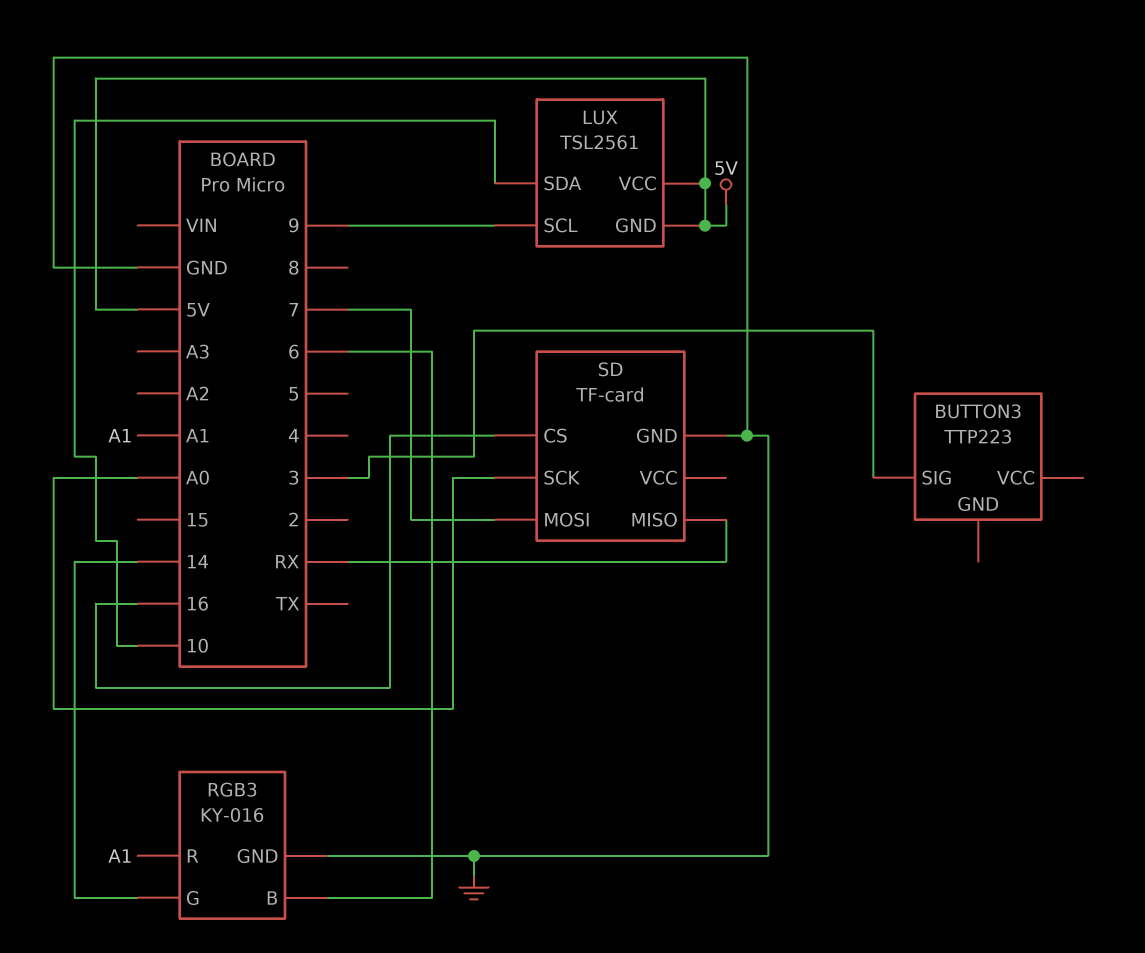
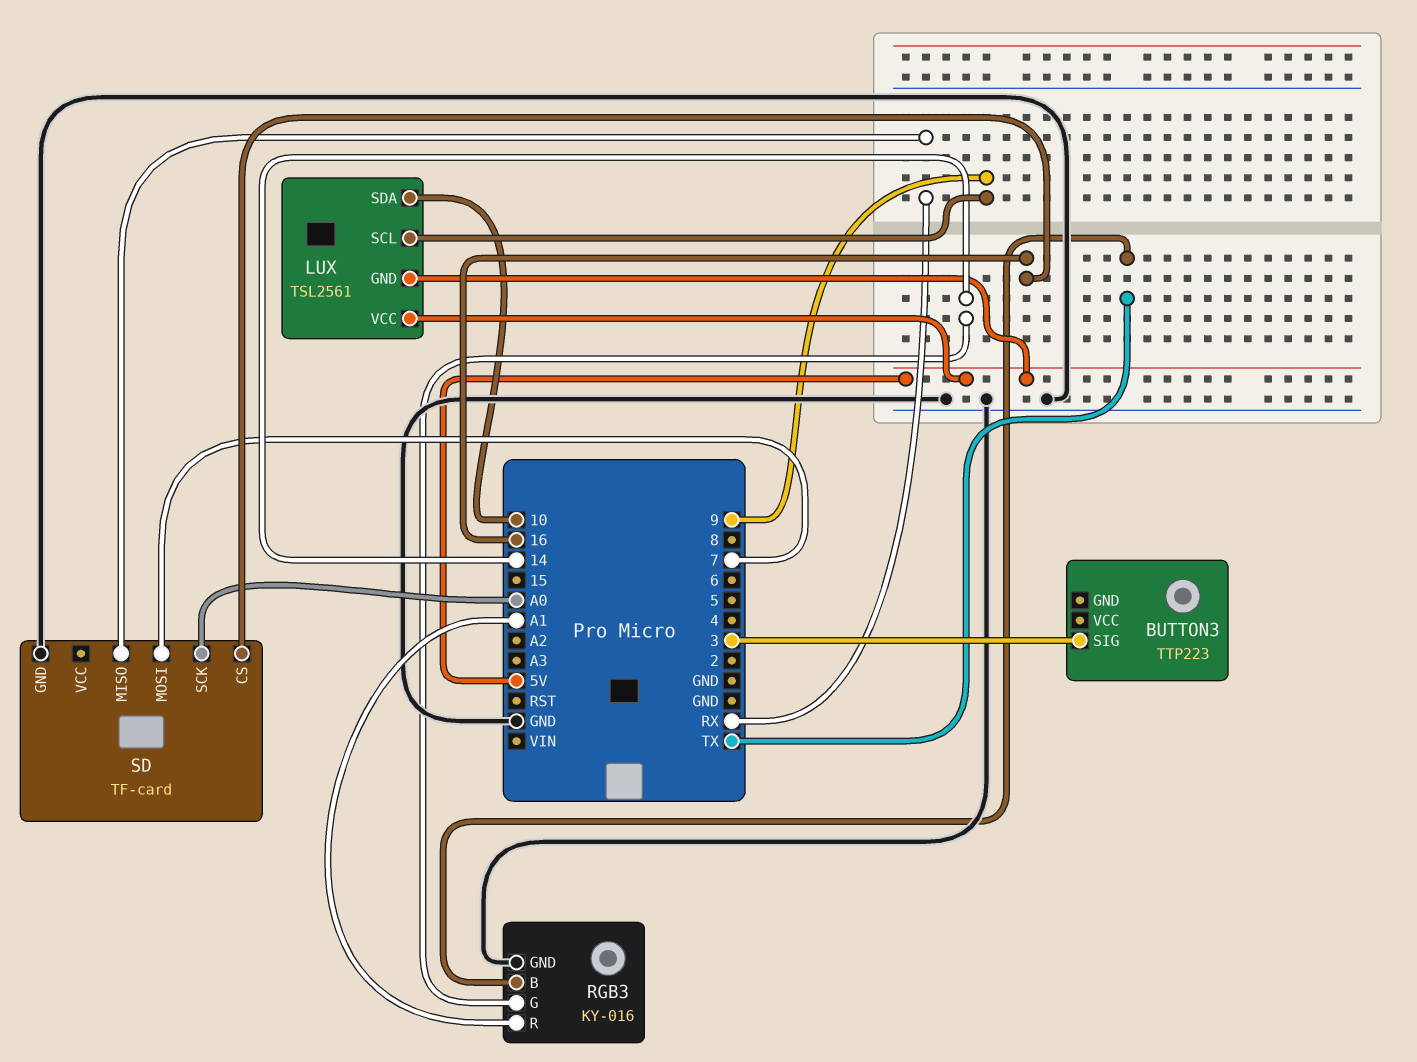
RGB3 pin B: 6 -> TX

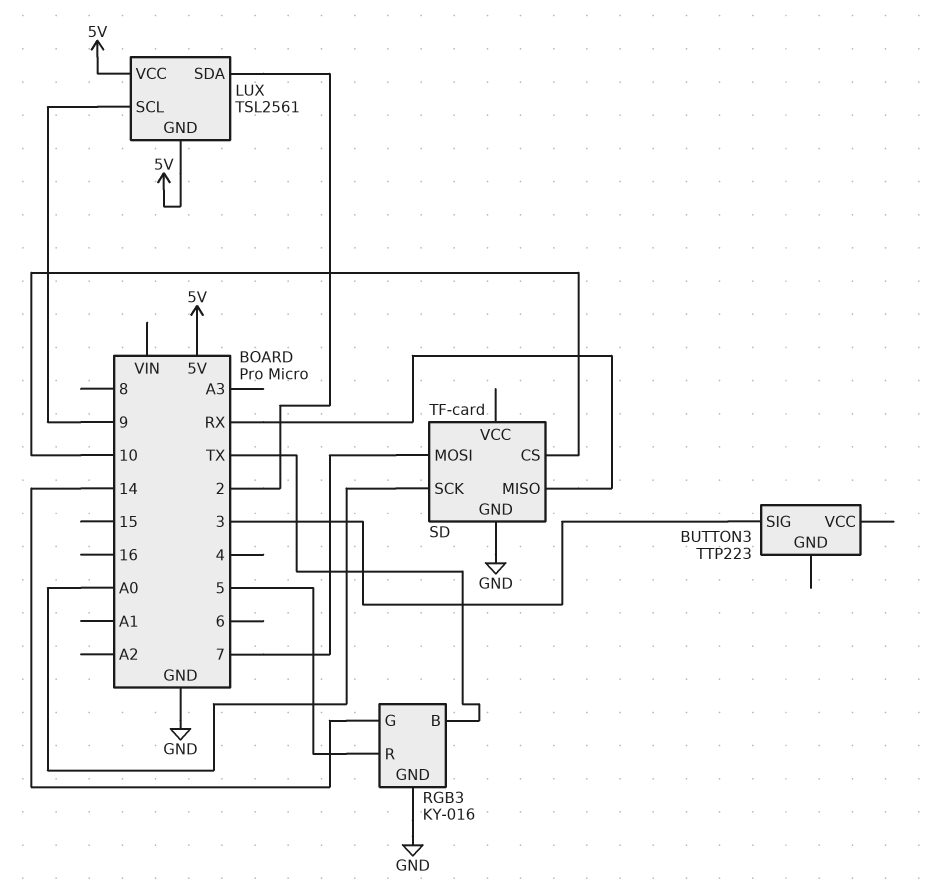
LUX pin SDA: 10 -> 2
RGB3 pin R: A1 -> 5
SD pin CS: 16 -> 10

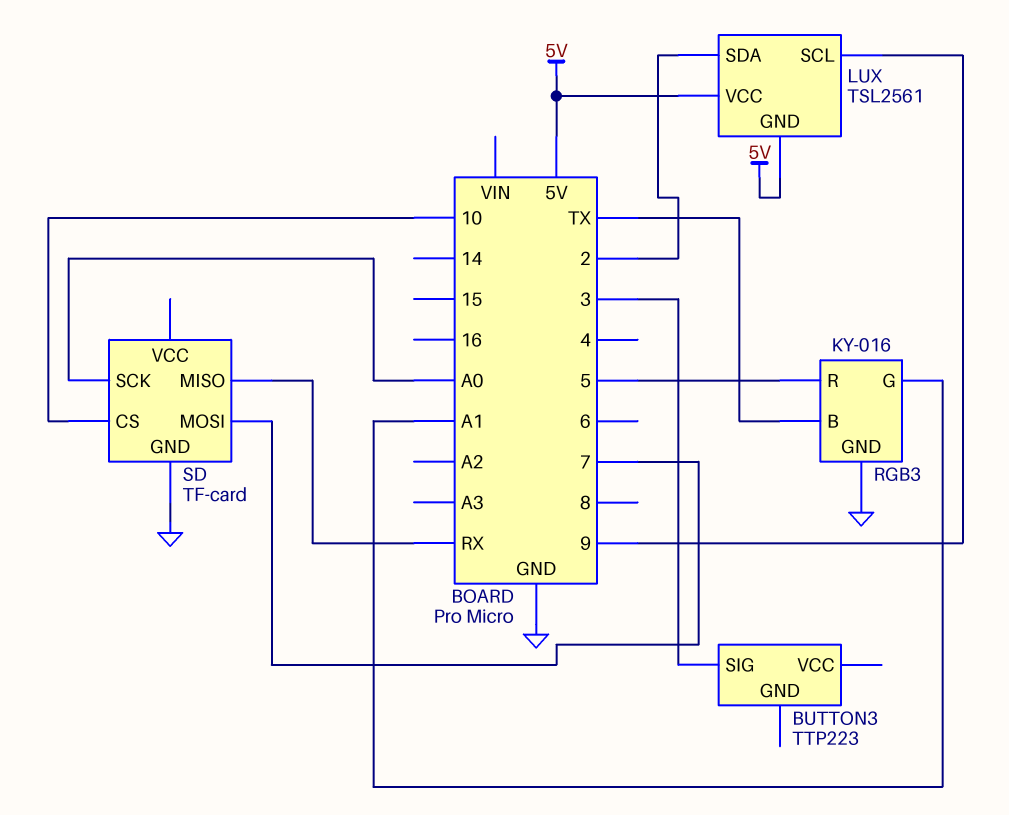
RGB3 pin G: 14 -> A1

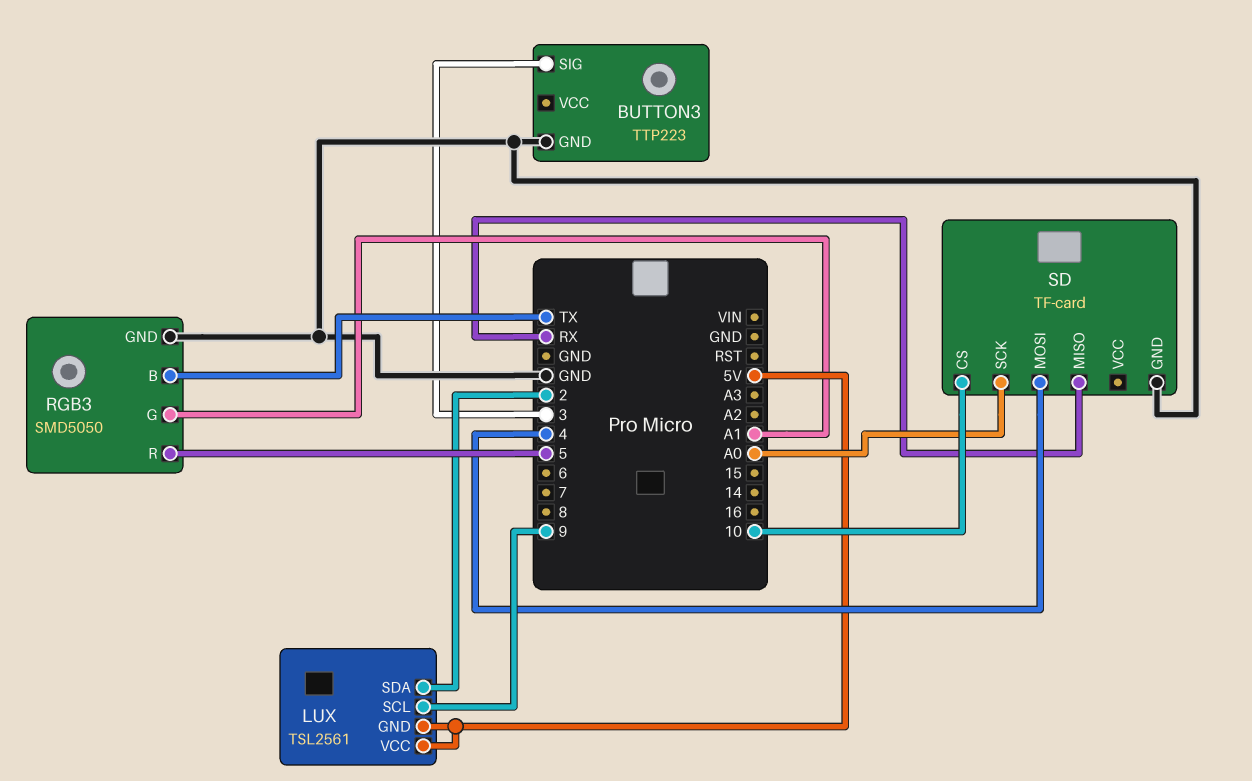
BUTTON3 pin GND: none -> GND
RGB3: KY-016 -> SMD5050
SD pin MOSI: 7 -> 4

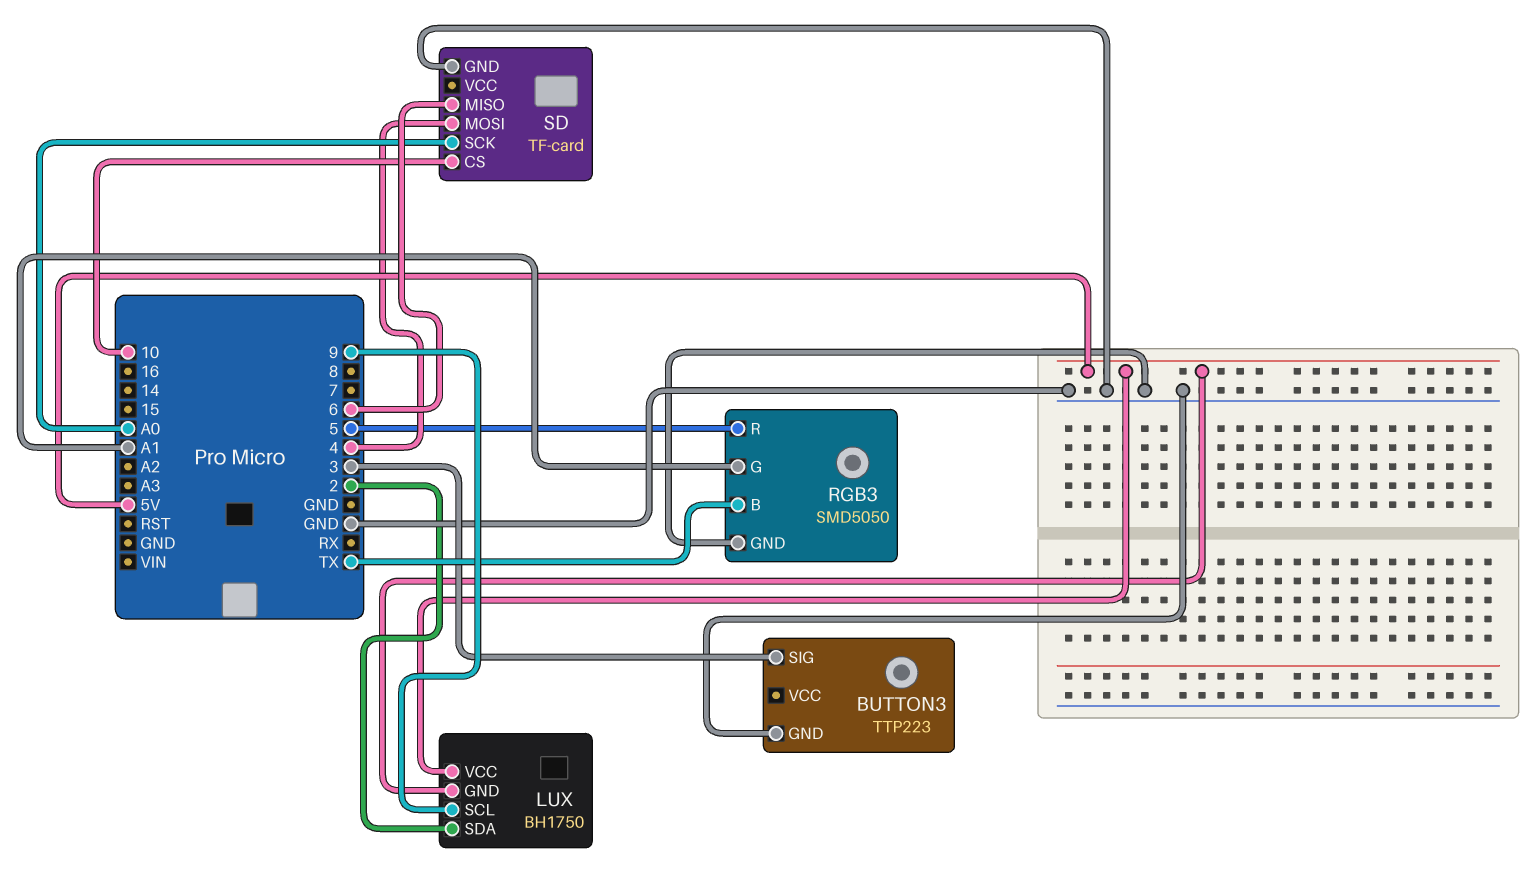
LUX: TSL2561 -> BH1750
SD pin MISO: RX -> 6

